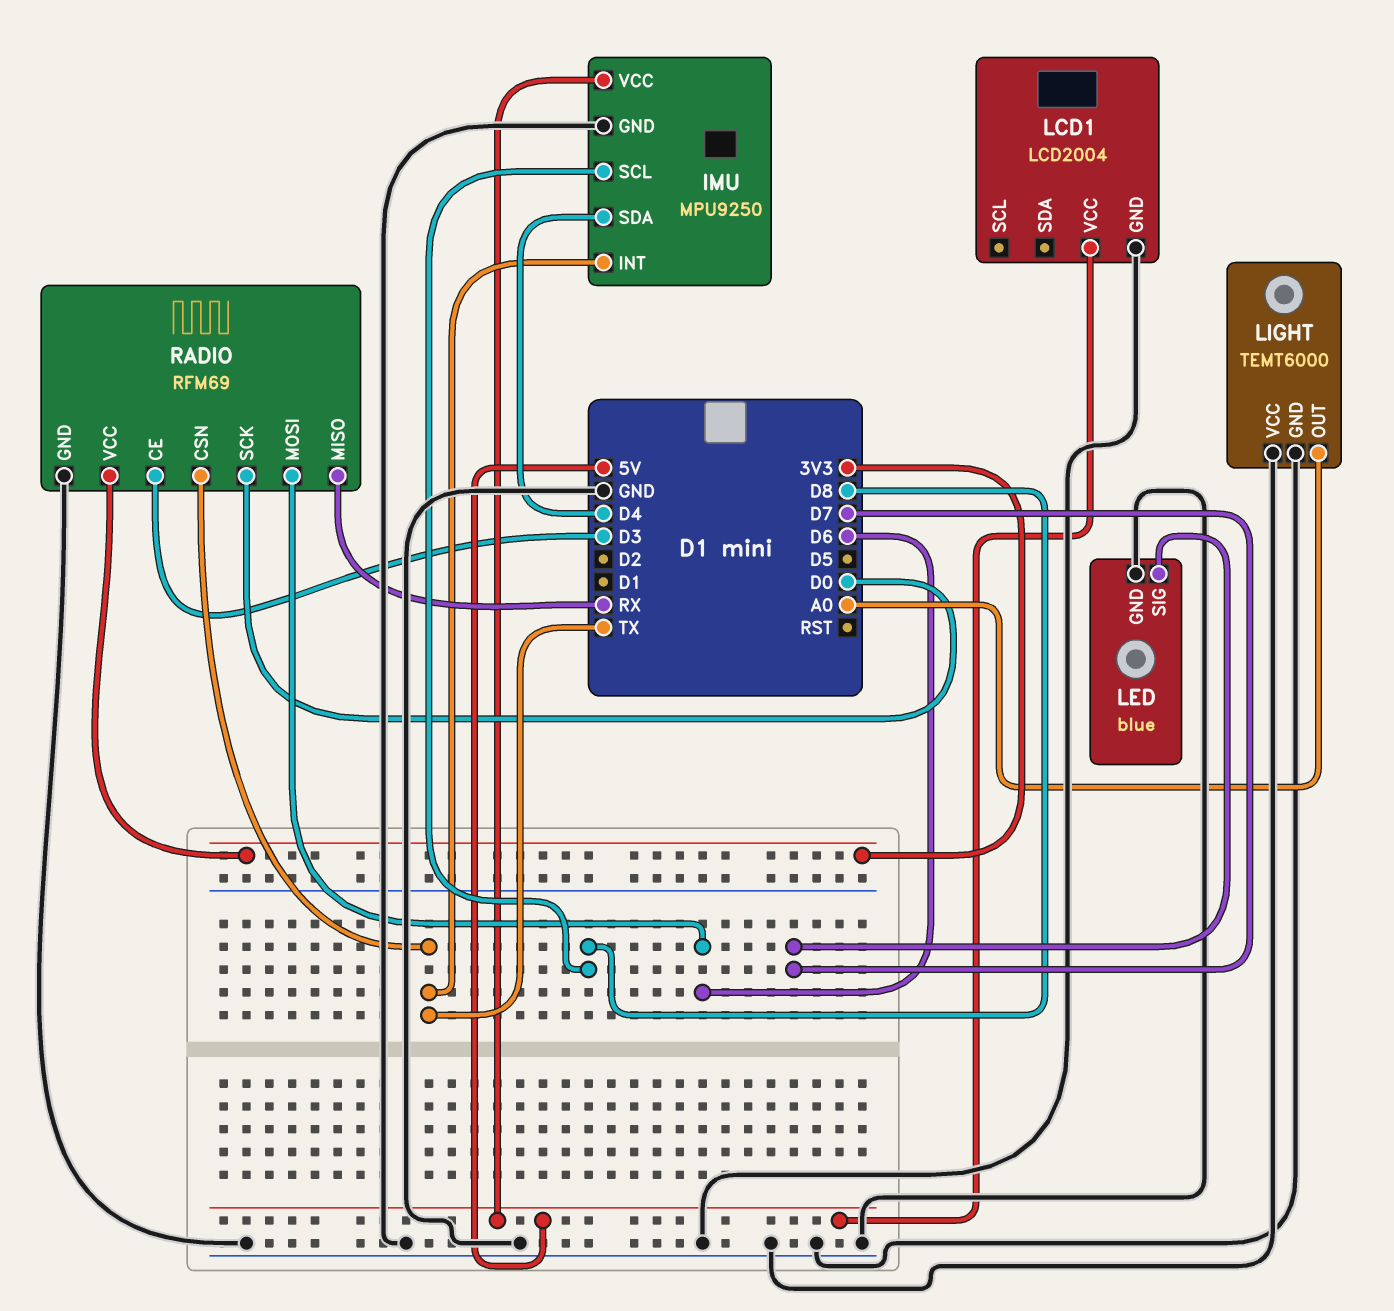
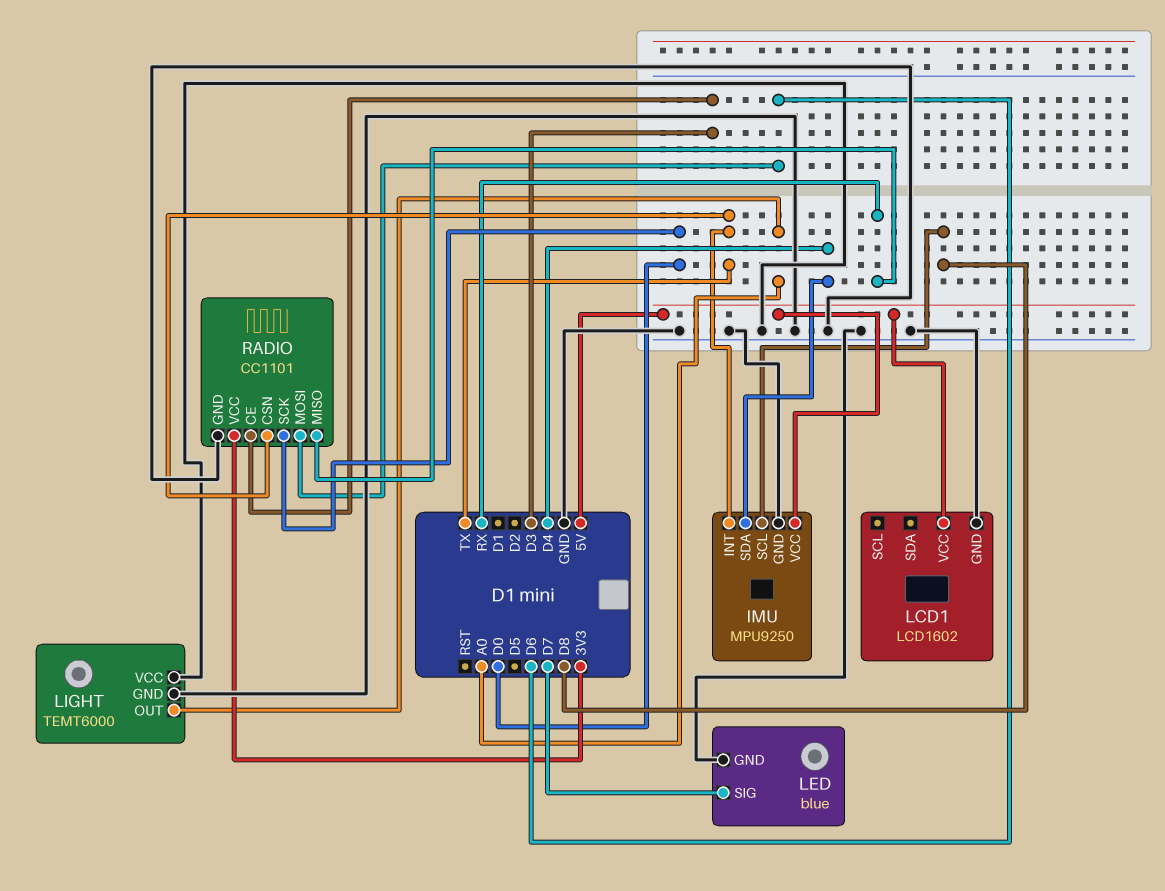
LCD1: LCD2004 -> LCD1602
RADIO: RFM69 -> CC1101

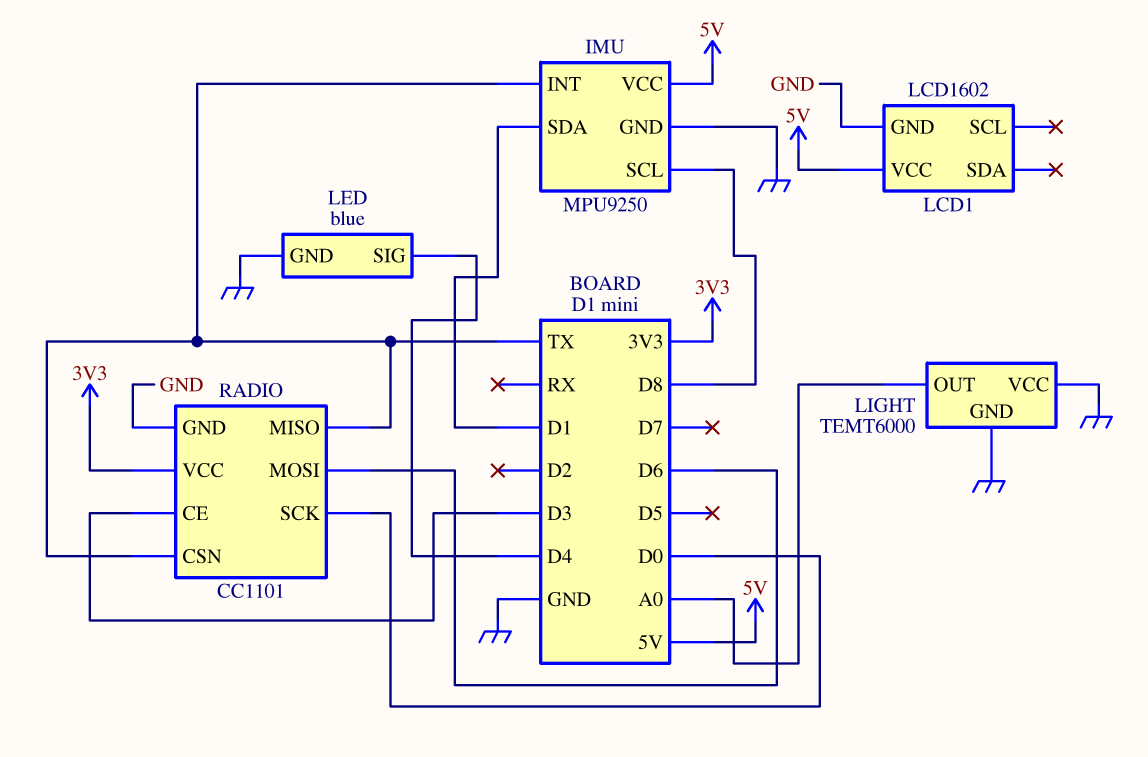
IMU pin SDA: D4 -> D1
LED pin SIG: D7 -> D4
RADIO pin MISO: RX -> TX

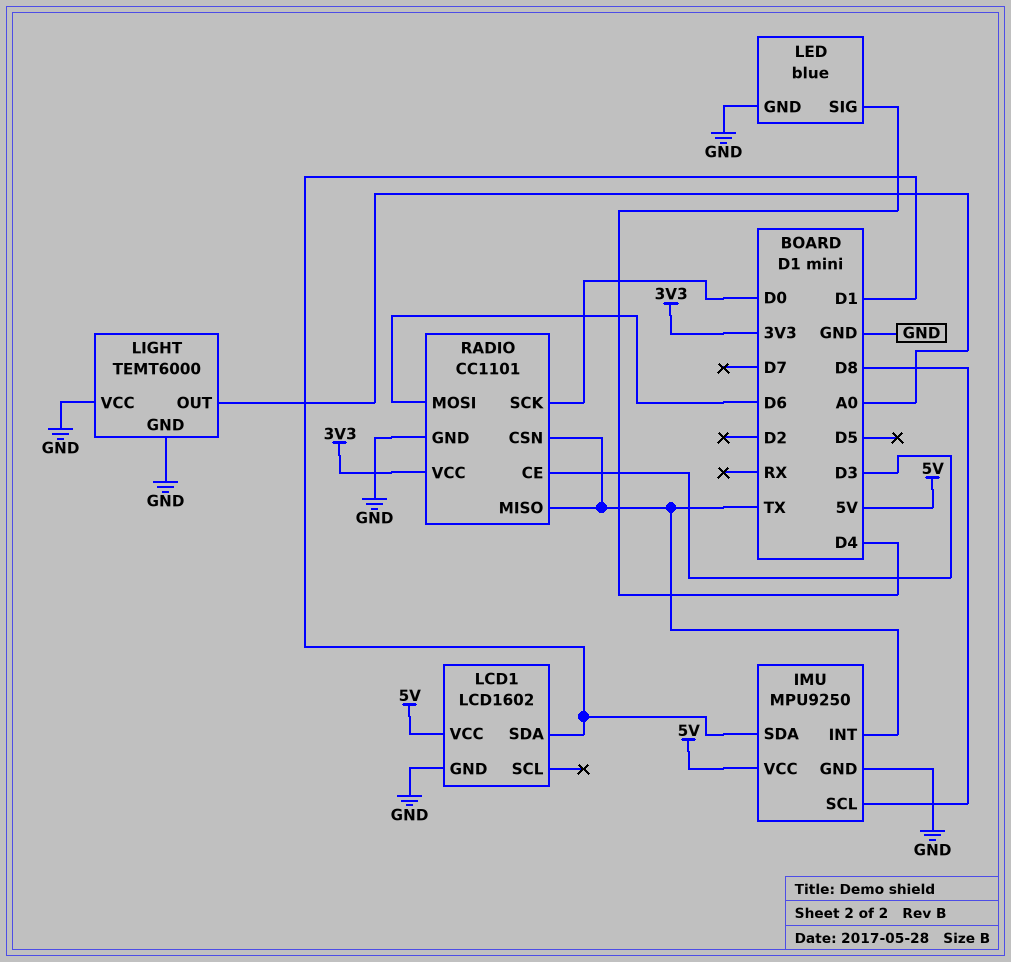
LCD1 pin SDA: none -> D1

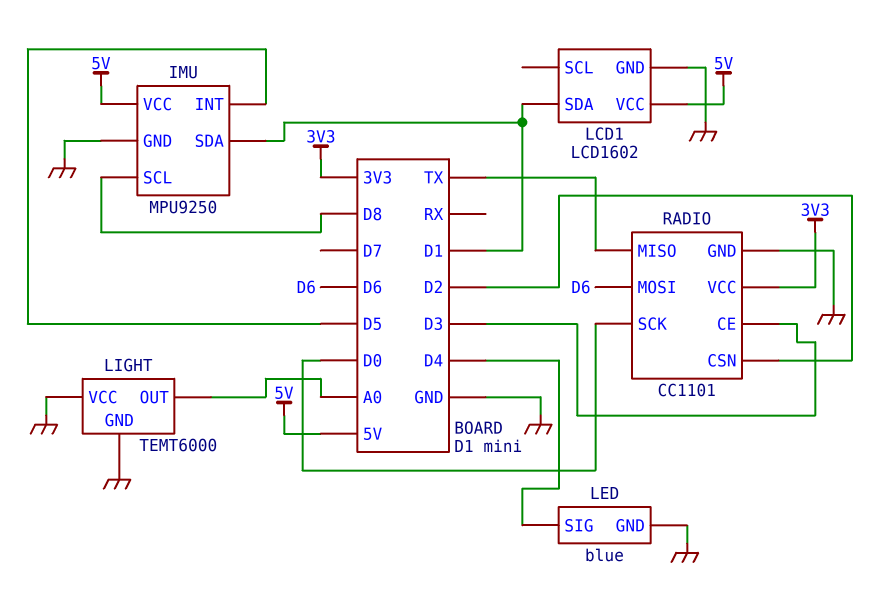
IMU pin INT: TX -> D5
RADIO pin CSN: TX -> D2

